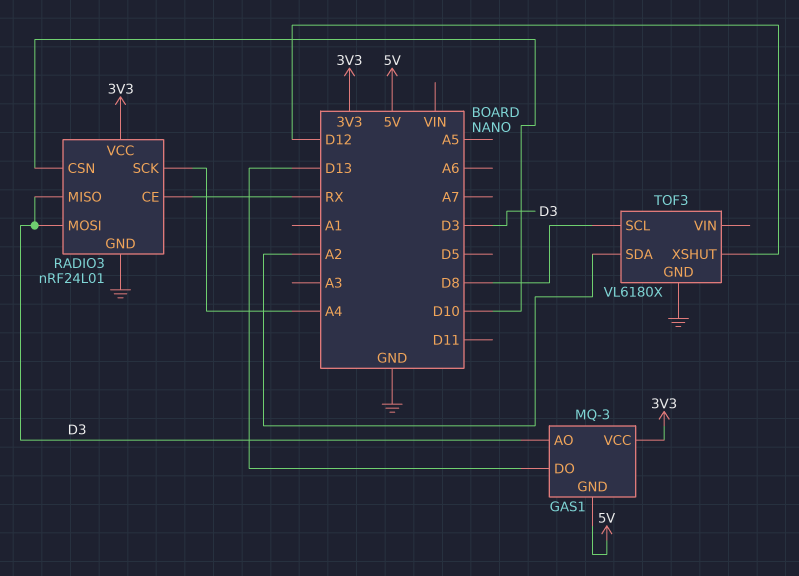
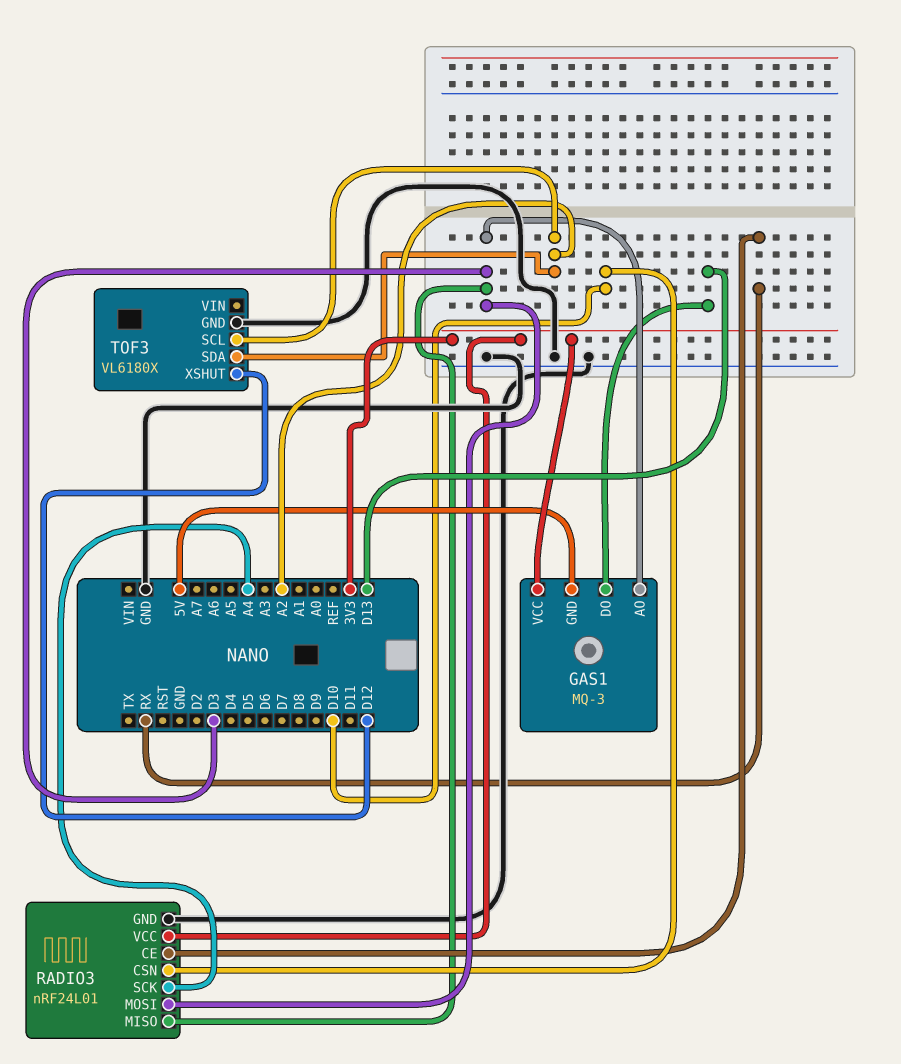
TOF3 pin SCL: D8 -> A2

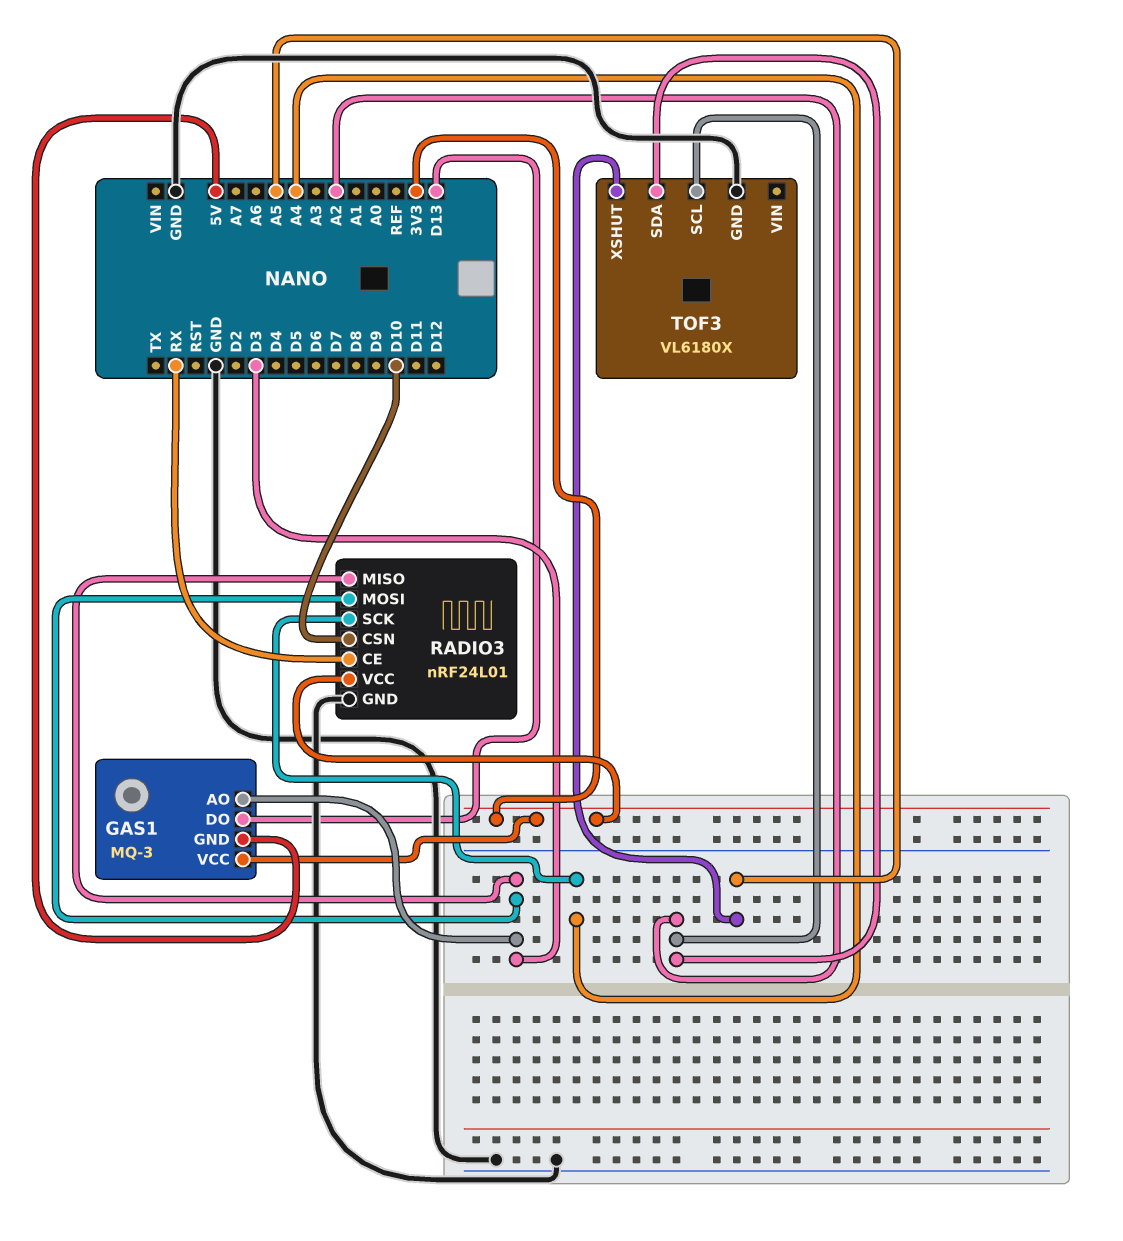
TOF3 pin XSHUT: D12 -> A5

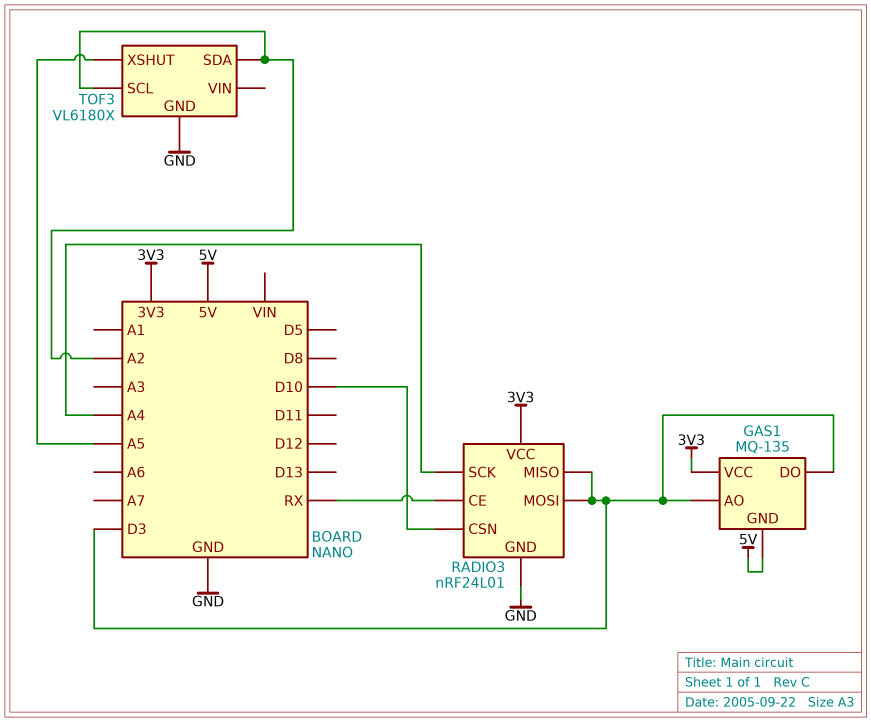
GAS1: MQ-3 -> MQ-135
GAS1 pin DO: D13 -> D3

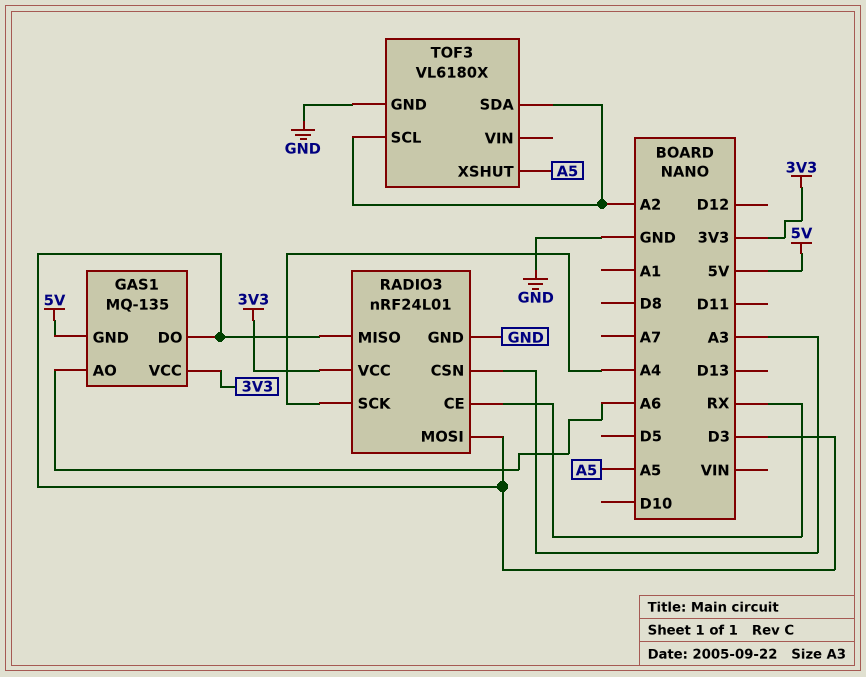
GAS1 pin AO: D3 -> A6
RADIO3 pin CSN: D10 -> A3

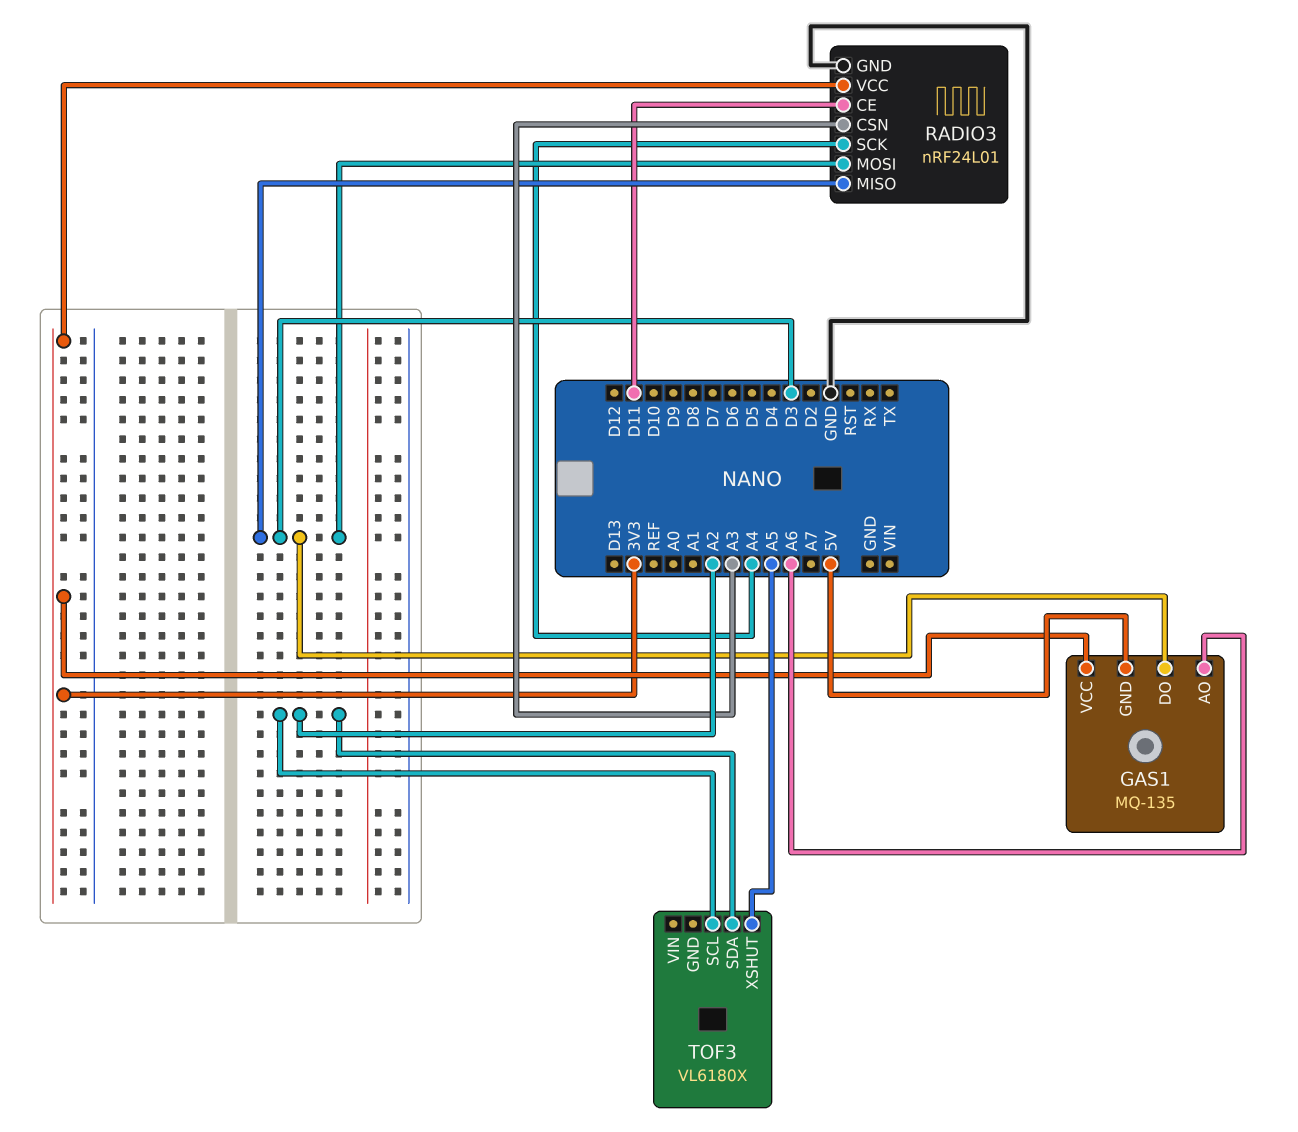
RADIO3 pin CE: RX -> D11
TOF3 pin GND: GND -> none

